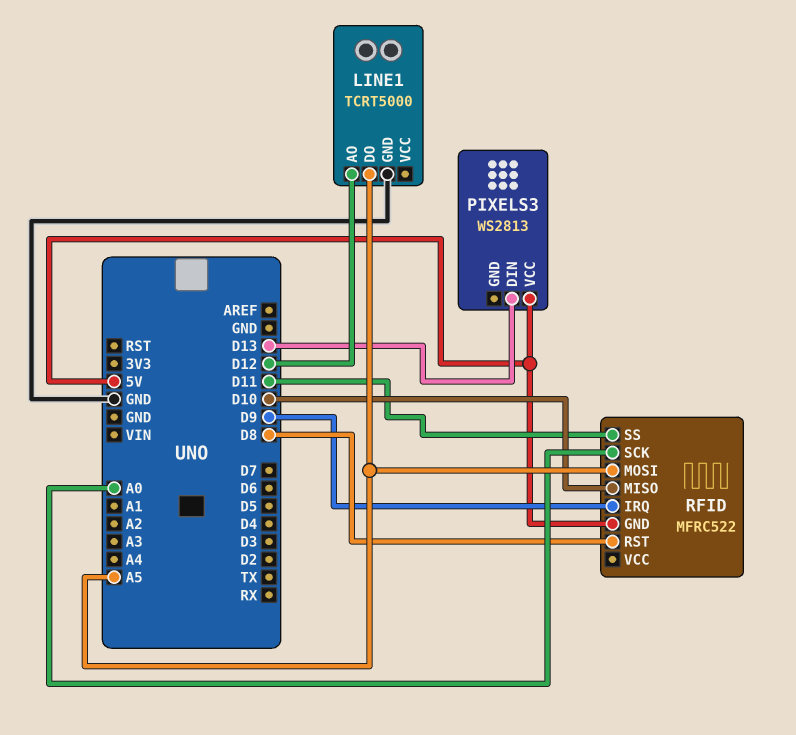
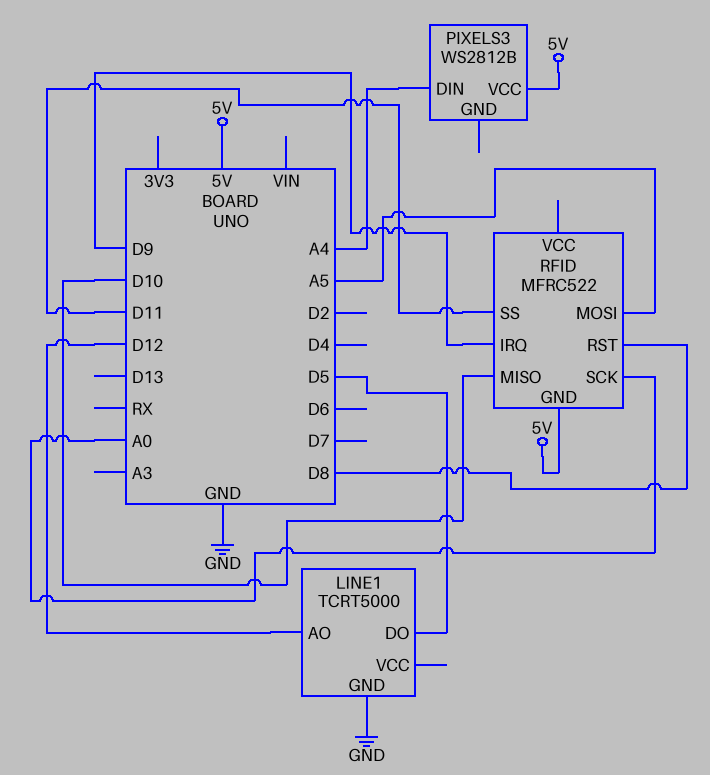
LINE1 pin DO: A5 -> D5
PIXELS3: WS2813 -> WS2812B
PIXELS3 pin DIN: D13 -> A4

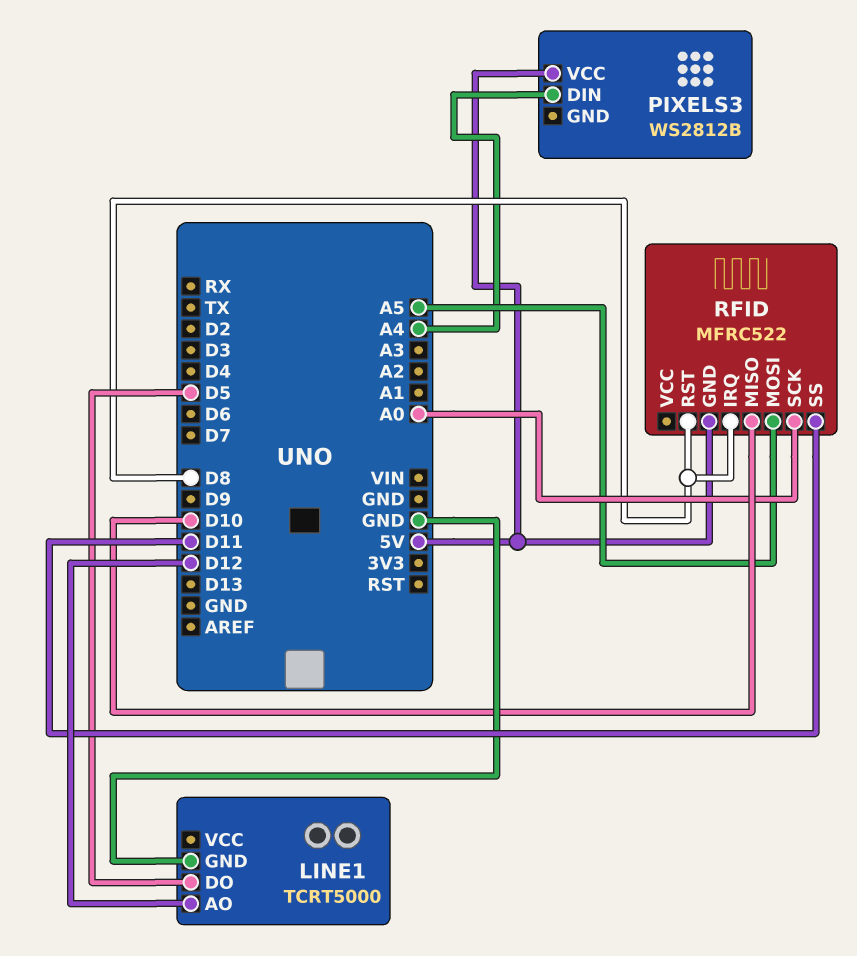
RFID pin IRQ: D9 -> D8

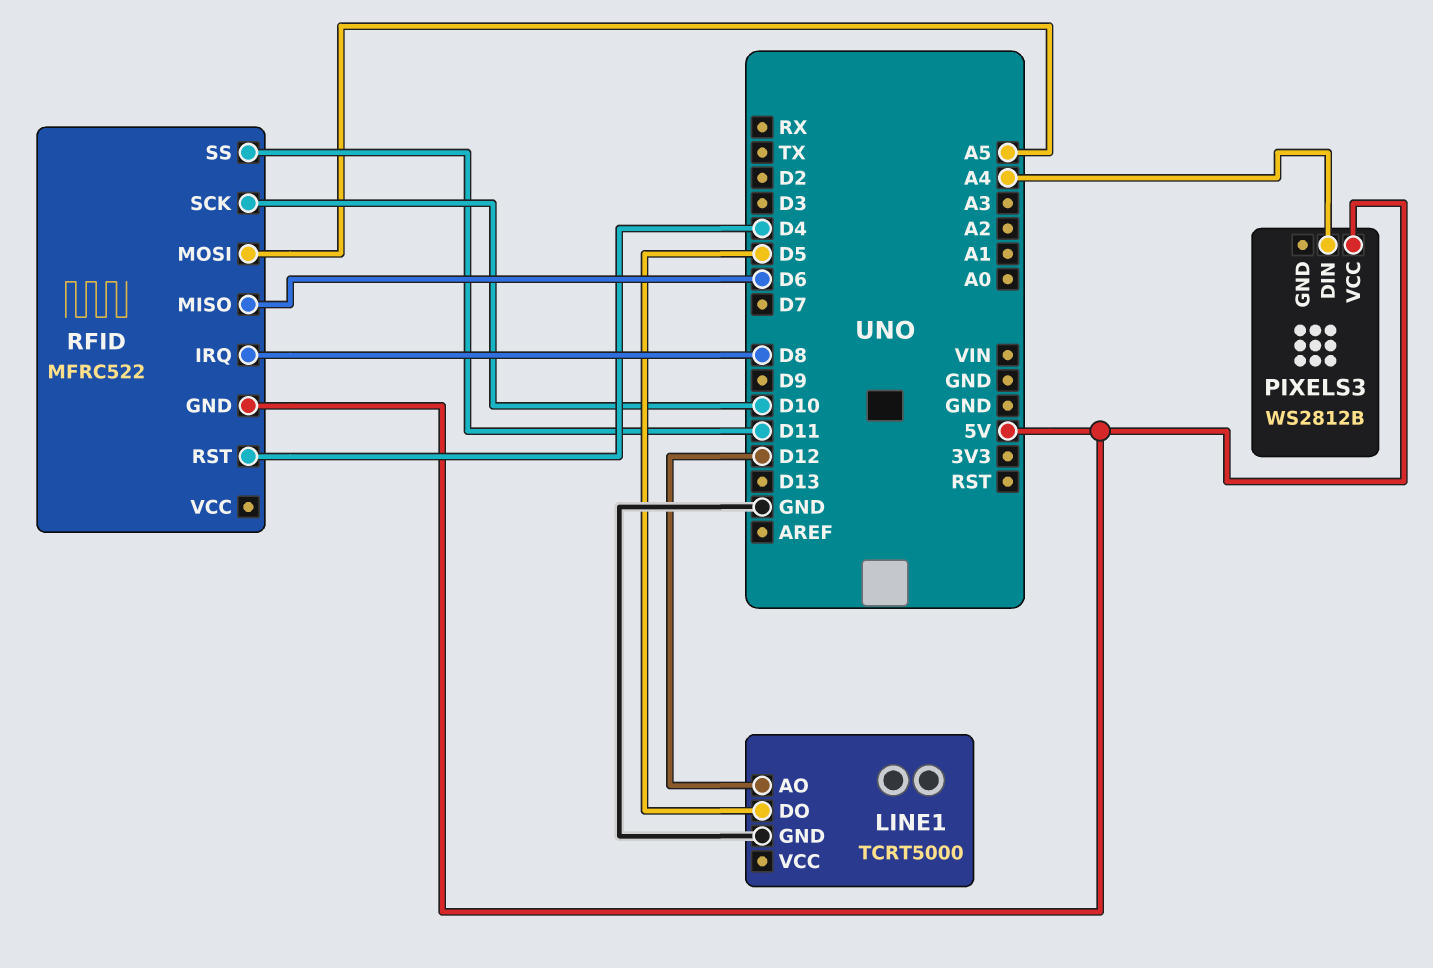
RFID pin MISO: D10 -> D6
RFID pin RST: D8 -> D4
RFID pin SCK: A0 -> D10

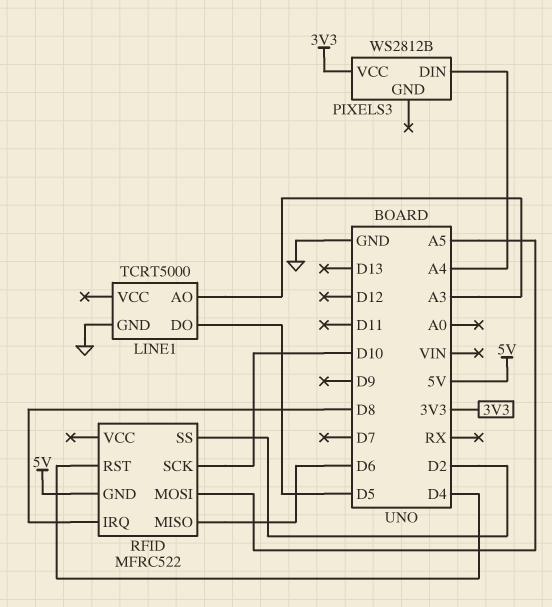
LINE1 pin AO: D12 -> A3
PIXELS3 pin VCC: 5V -> 3V3
RFID pin SS: D11 -> D2

